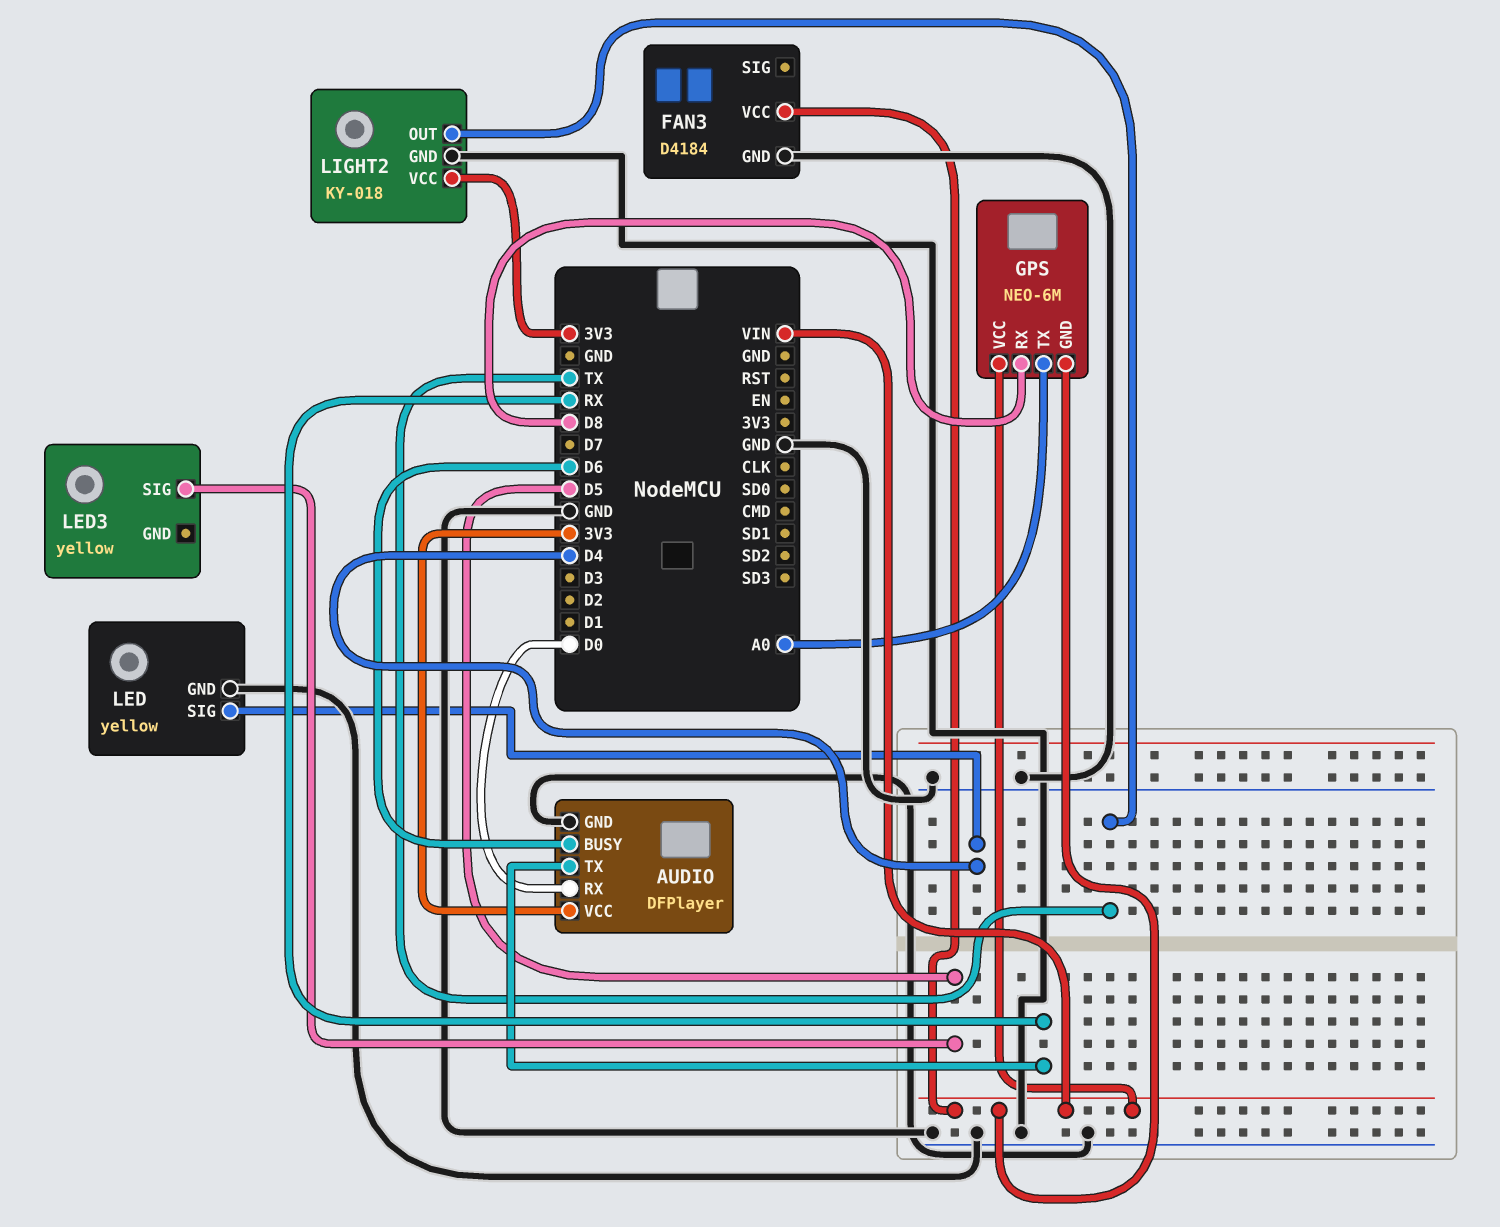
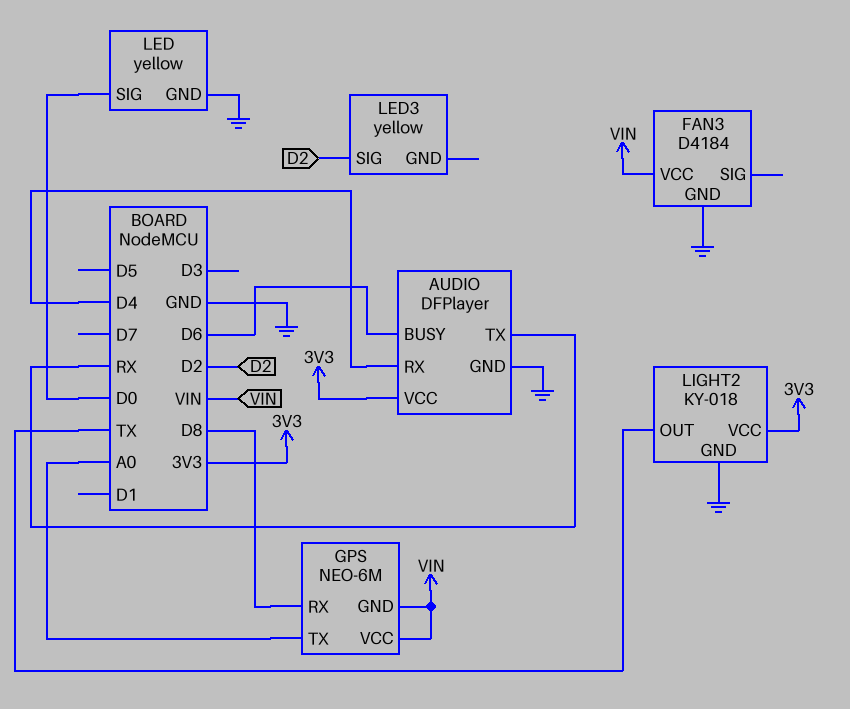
AUDIO pin RX: D0 -> D4
LED pin SIG: D4 -> D0
LED3 pin SIG: D5 -> D2

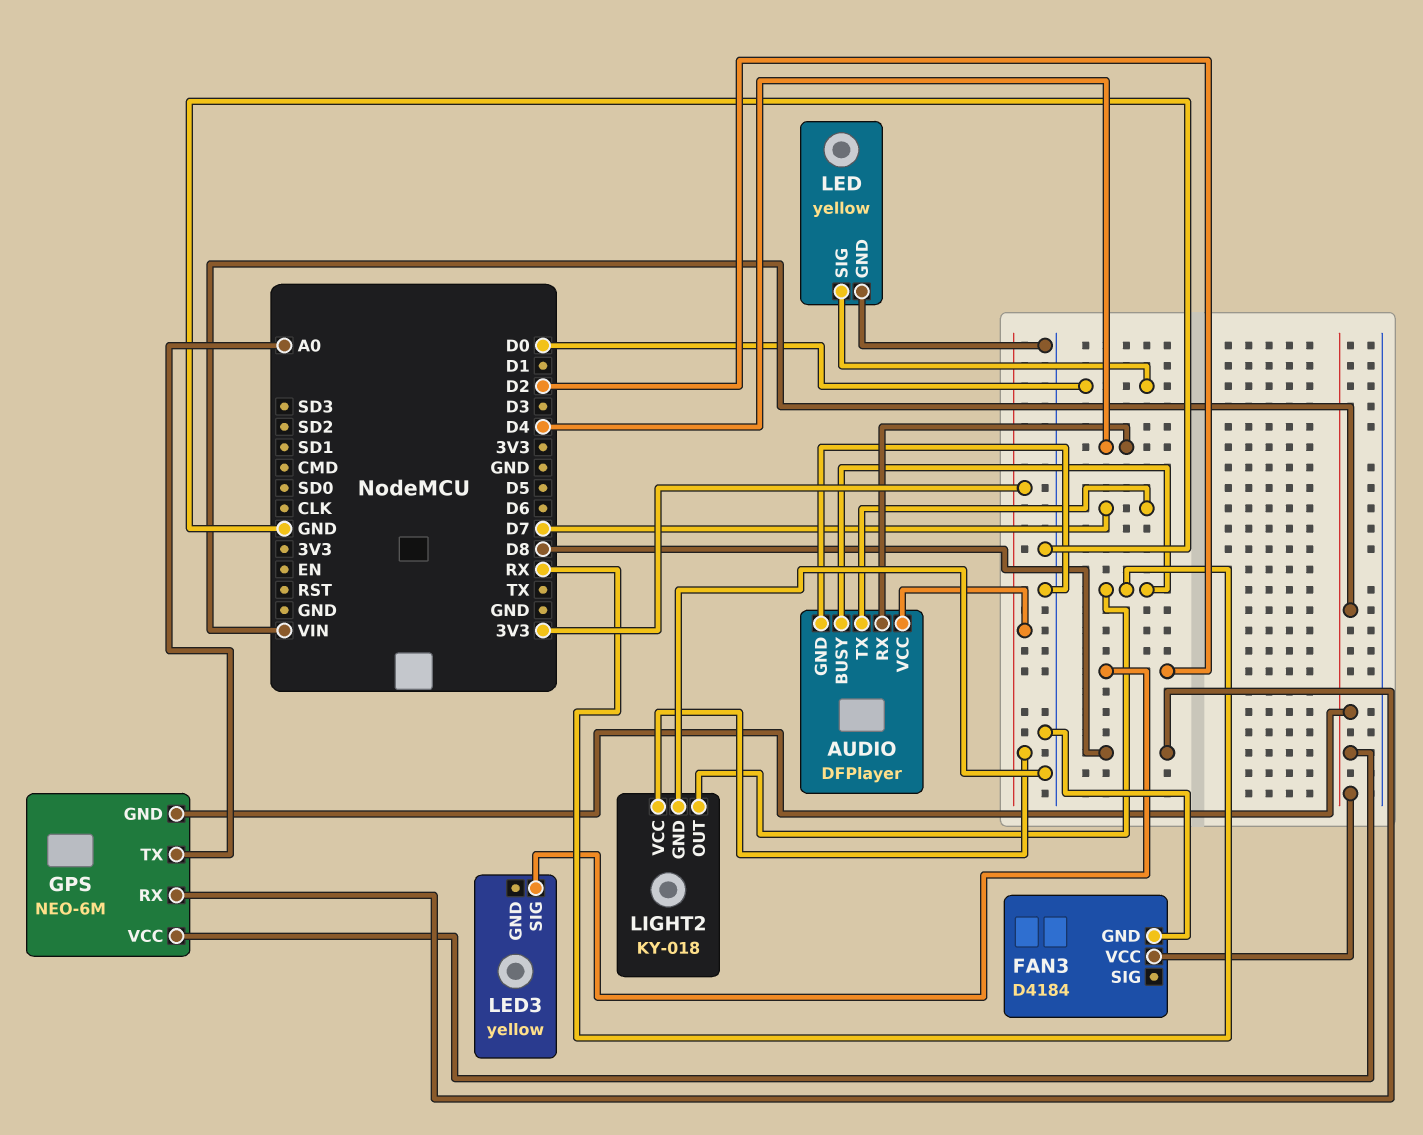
AUDIO pin BUSY: D6 -> RX
AUDIO pin TX: RX -> D7
LIGHT2 pin OUT: TX -> RX

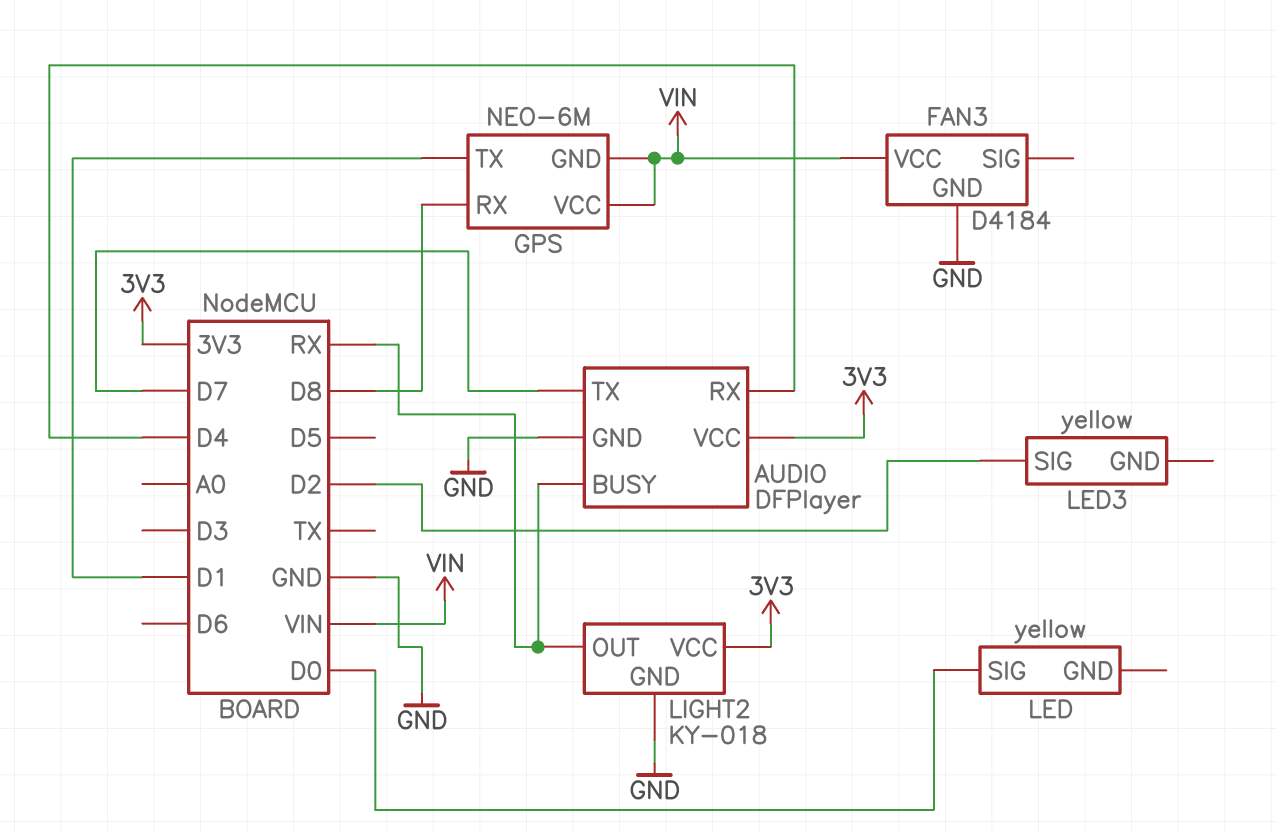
GPS pin TX: A0 -> D1
LED pin GND: GND -> none

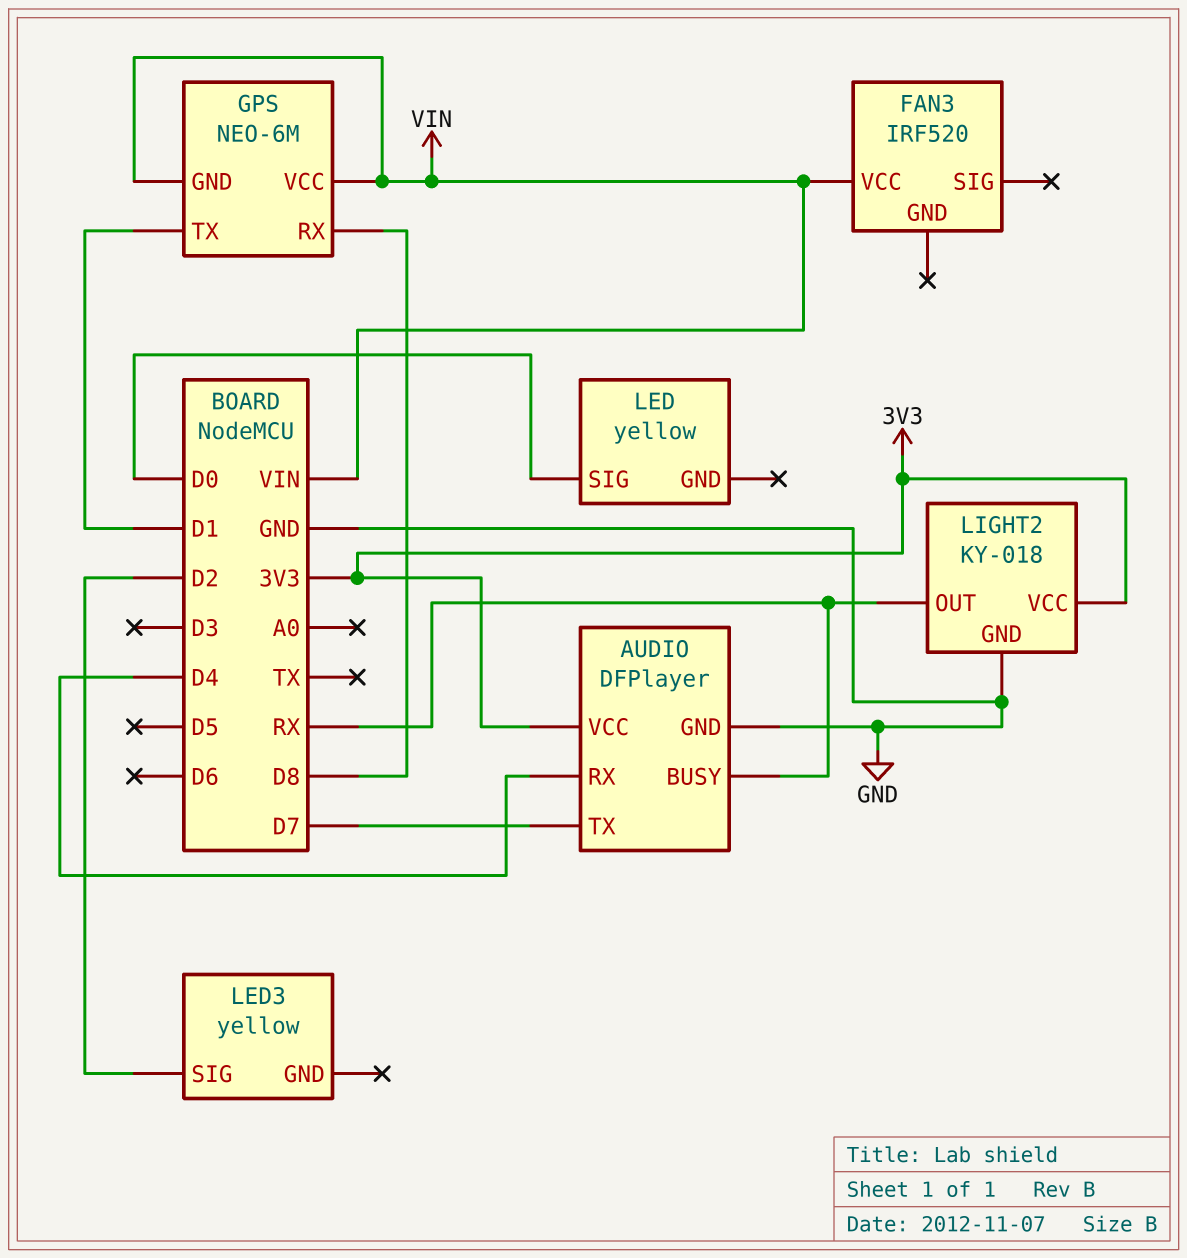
FAN3: D4184 -> IRF520
FAN3 pin GND: GND -> none

